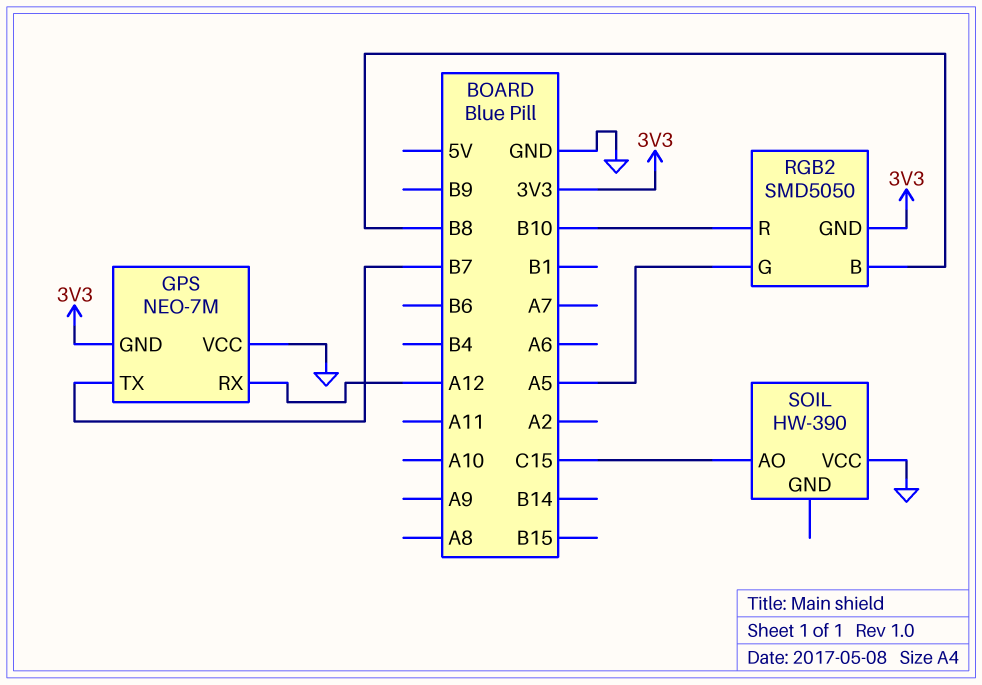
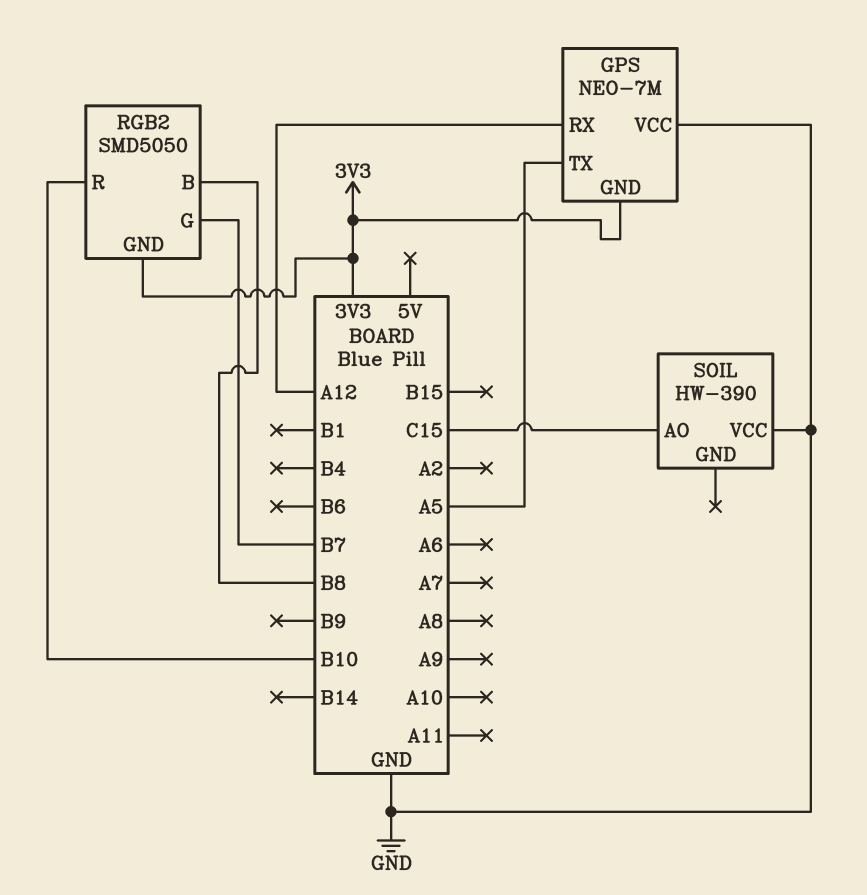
GPS pin TX: B7 -> A5
RGB2 pin G: A5 -> B7

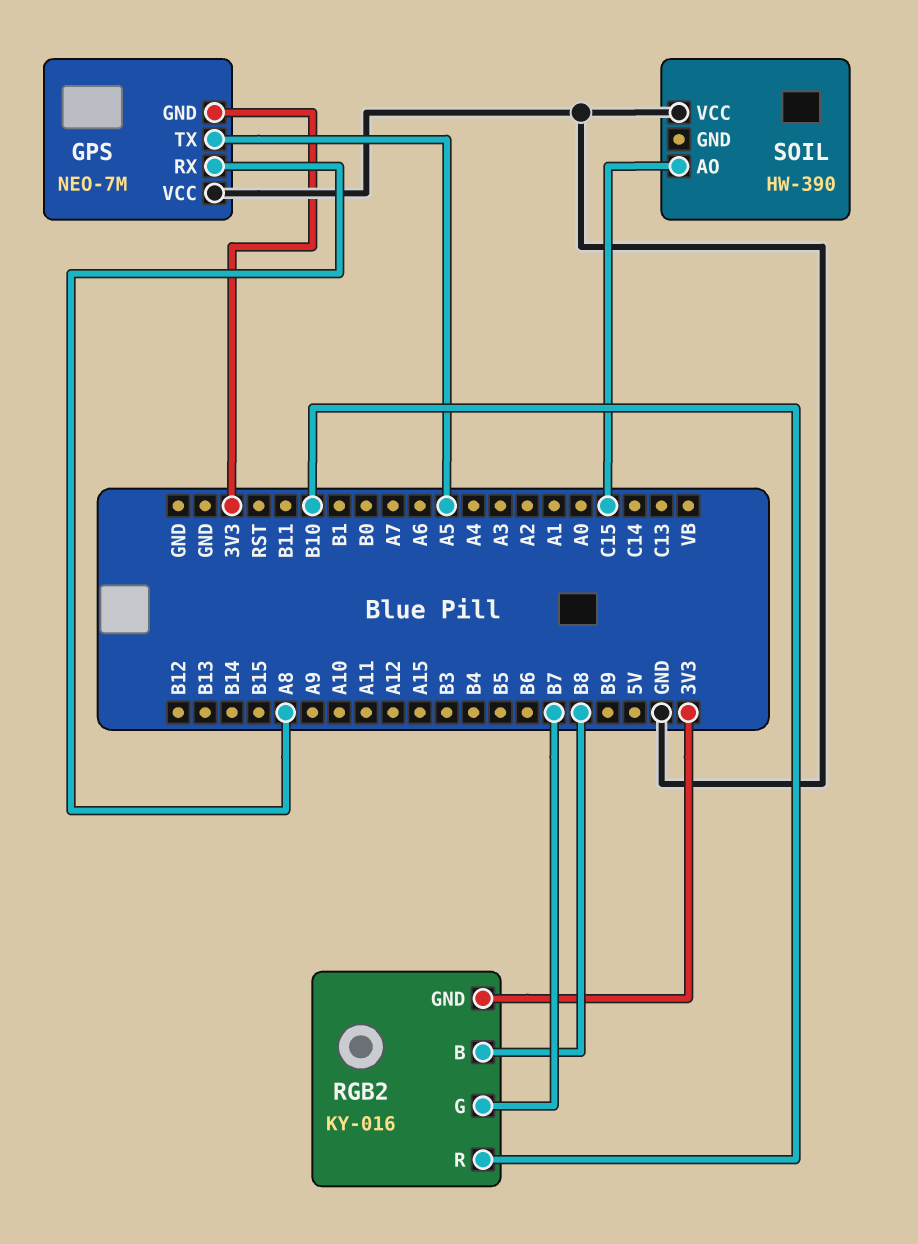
GPS pin RX: A12 -> A8
RGB2: SMD5050 -> KY-016

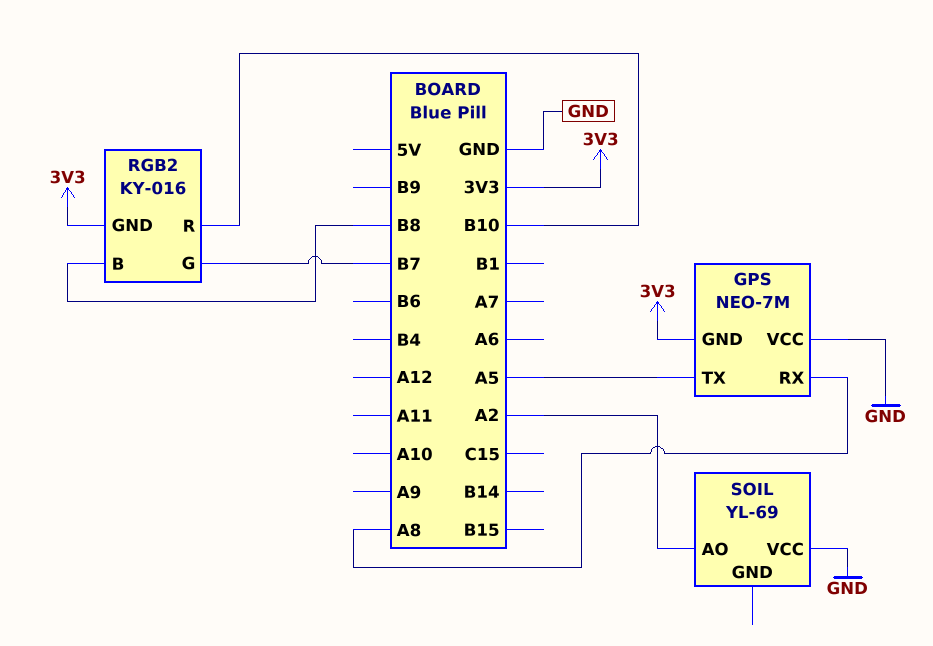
SOIL: HW-390 -> YL-69
SOIL pin AO: C15 -> A2

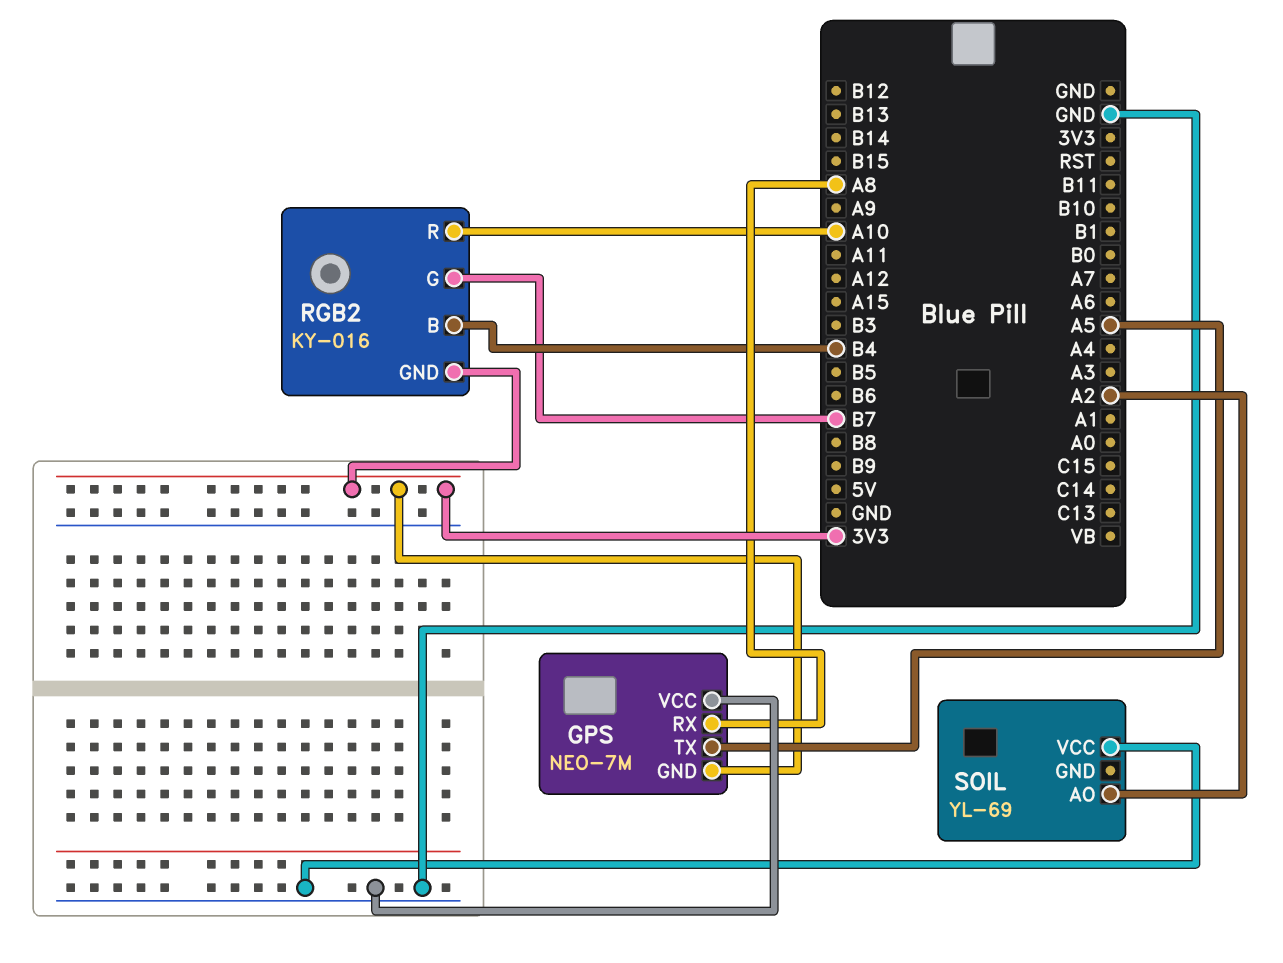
RGB2 pin B: B8 -> B4
RGB2 pin R: B10 -> A10

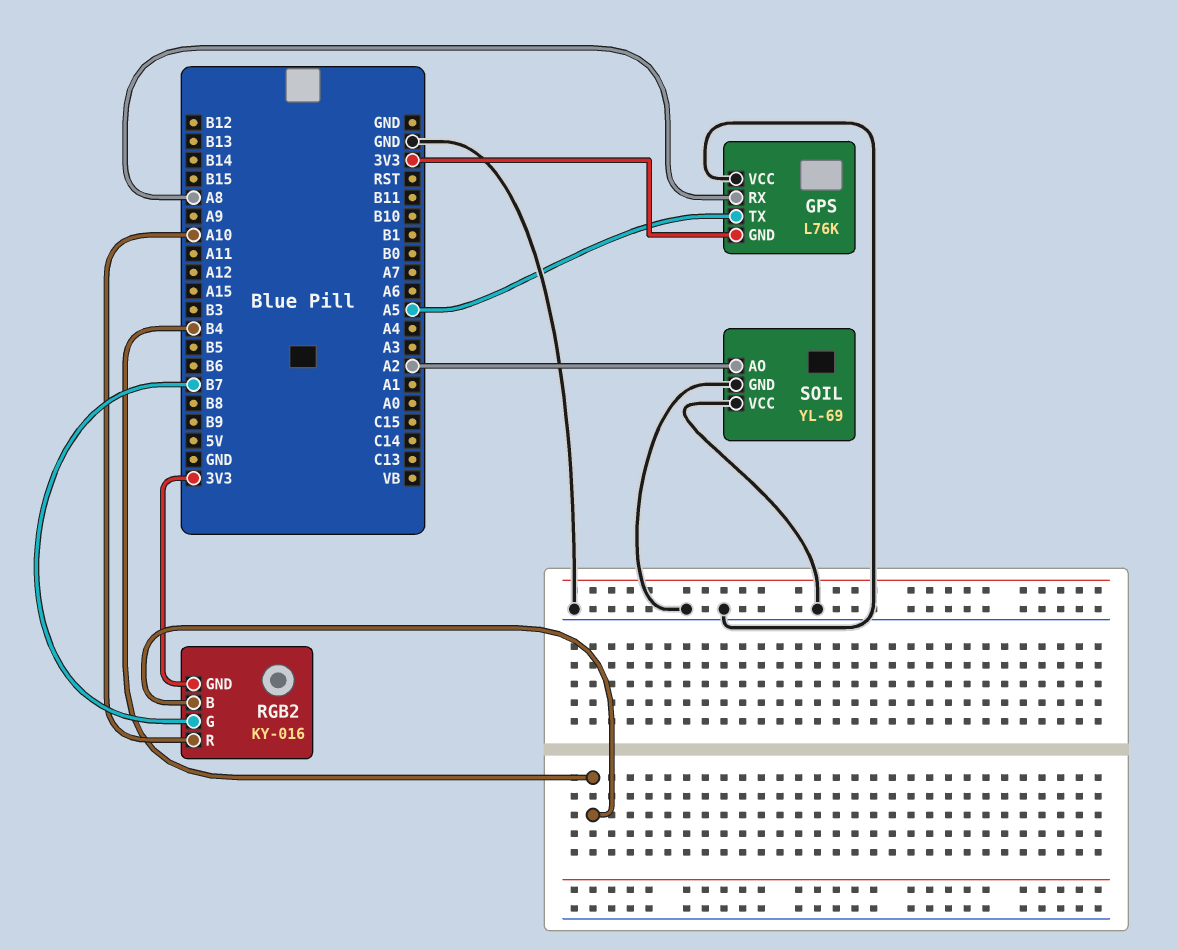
GPS: NEO-7M -> L76K
SOIL pin GND: none -> GND

